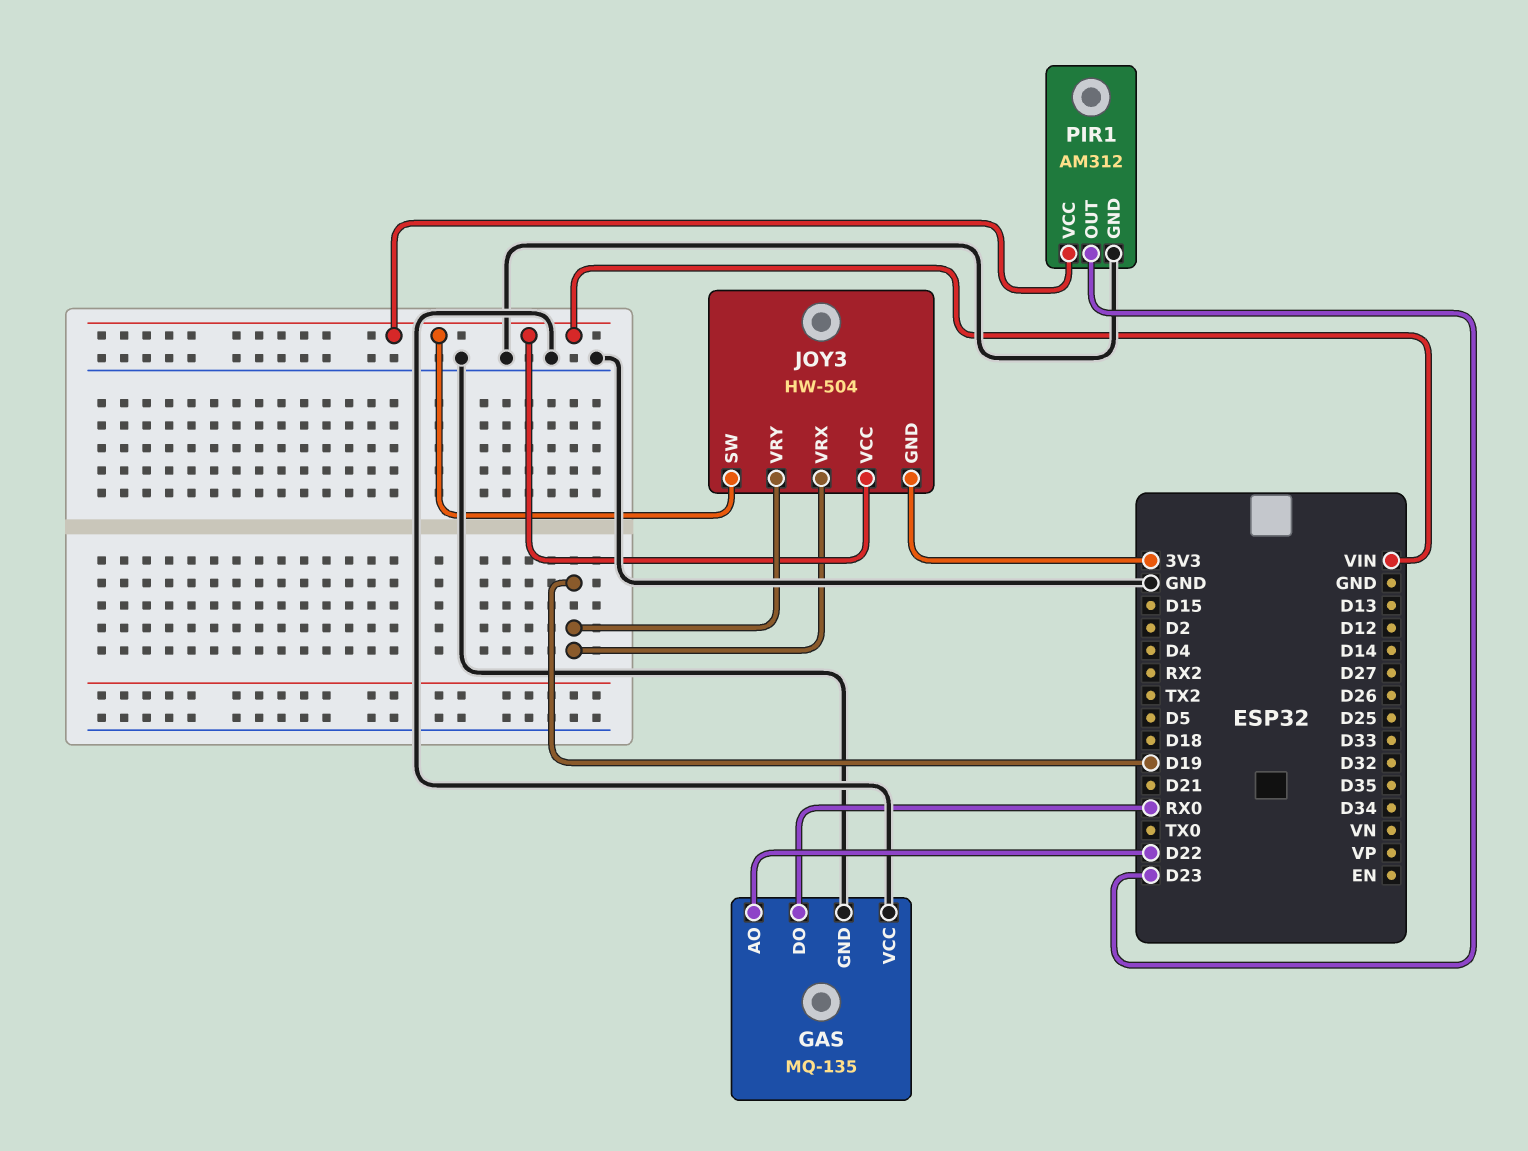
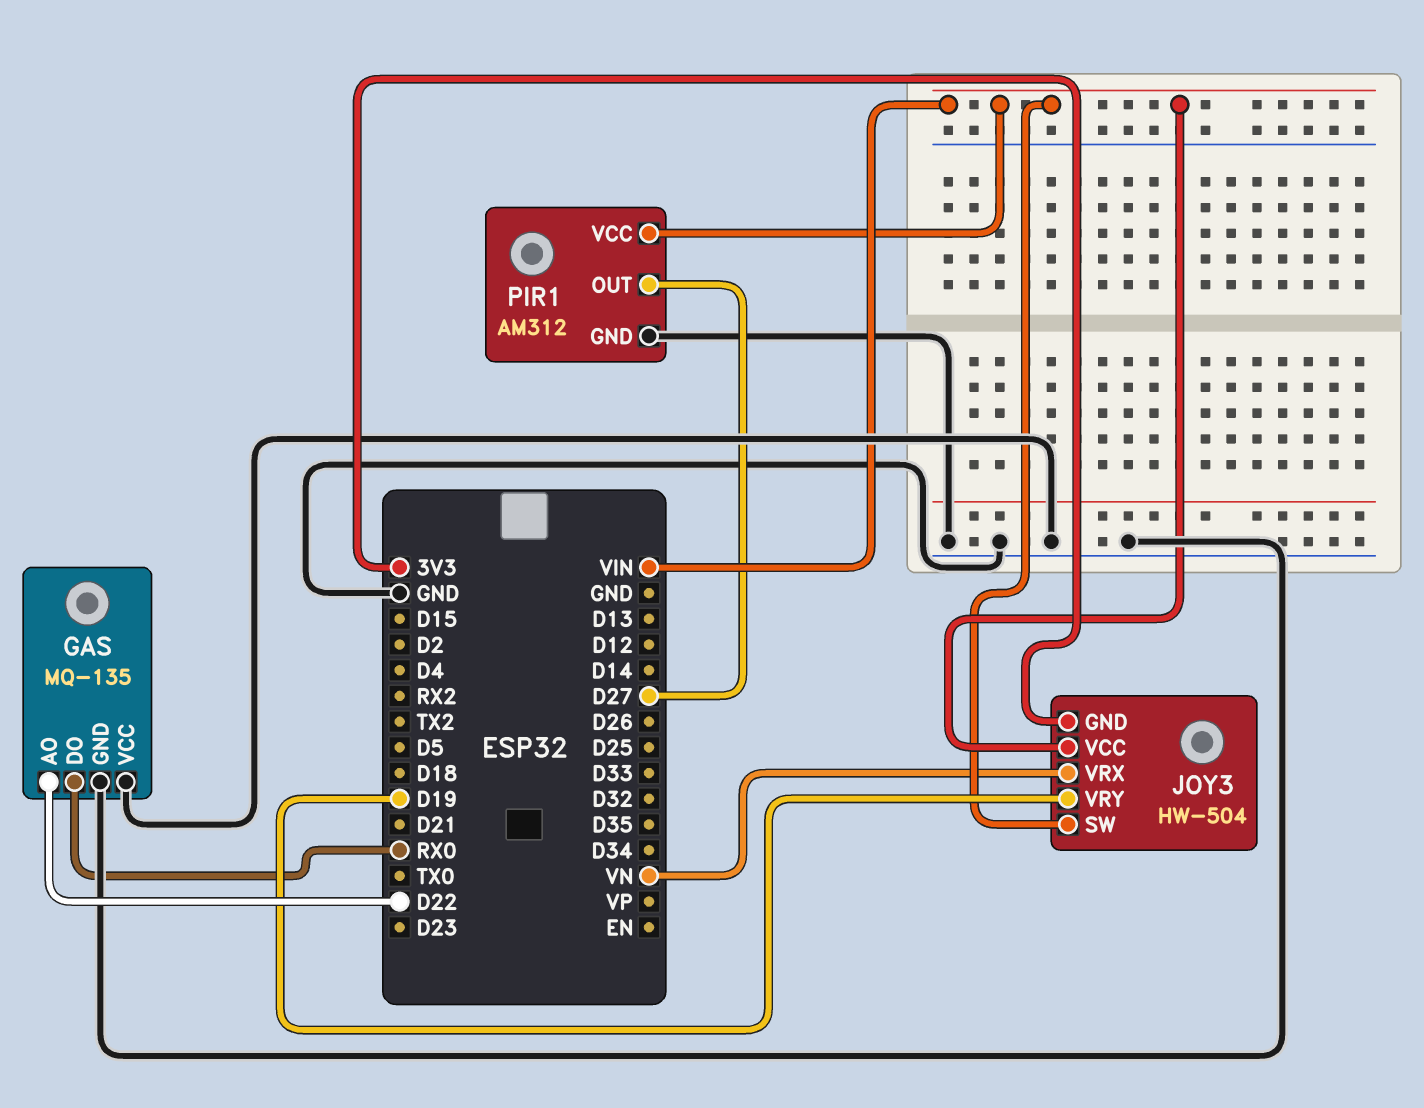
JOY3 pin VRX: D19 -> VN
PIR1 pin OUT: D23 -> D27

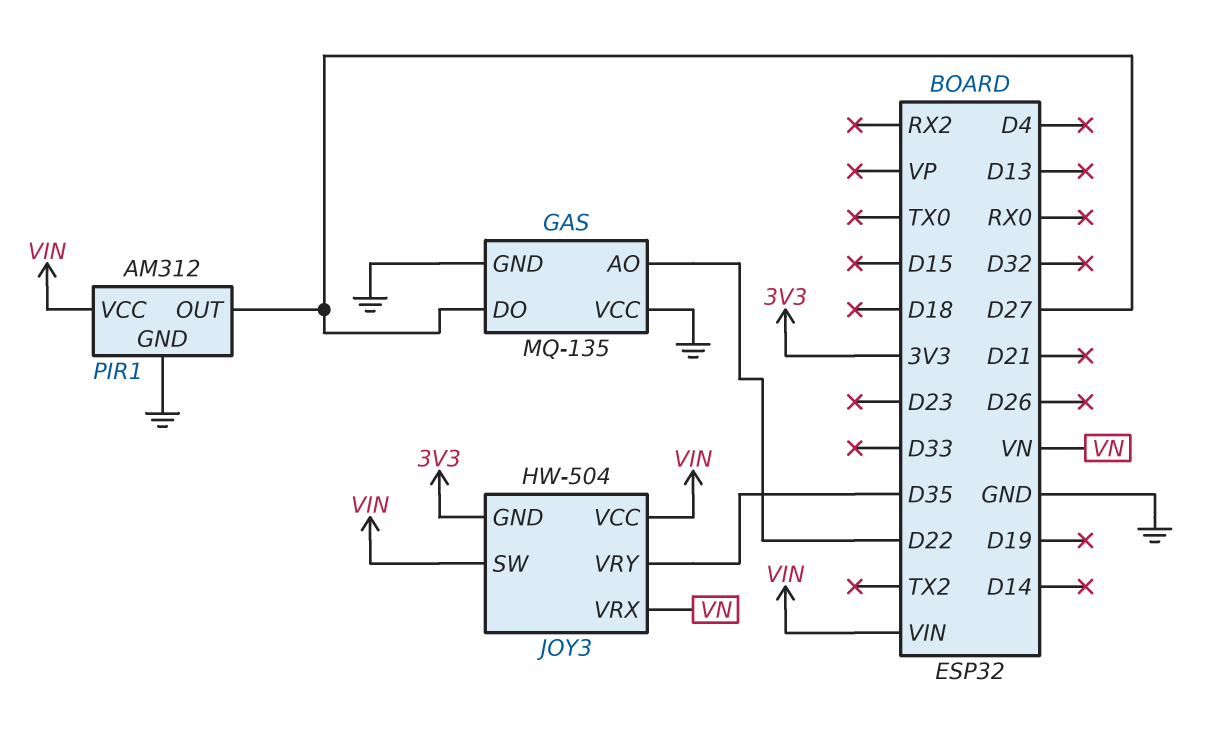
GAS pin DO: RX0 -> D27
JOY3 pin VRY: D19 -> D35

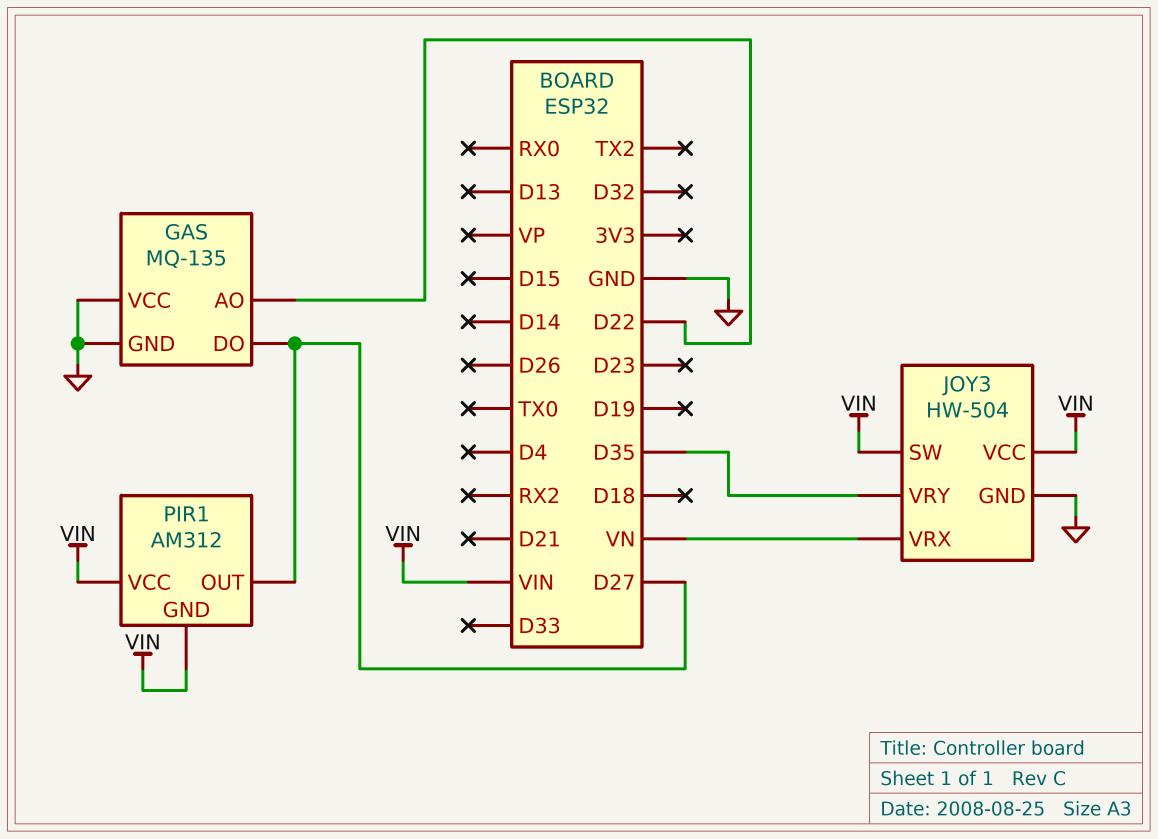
JOY3 pin GND: 3V3 -> GND
PIR1 pin GND: GND -> VIN

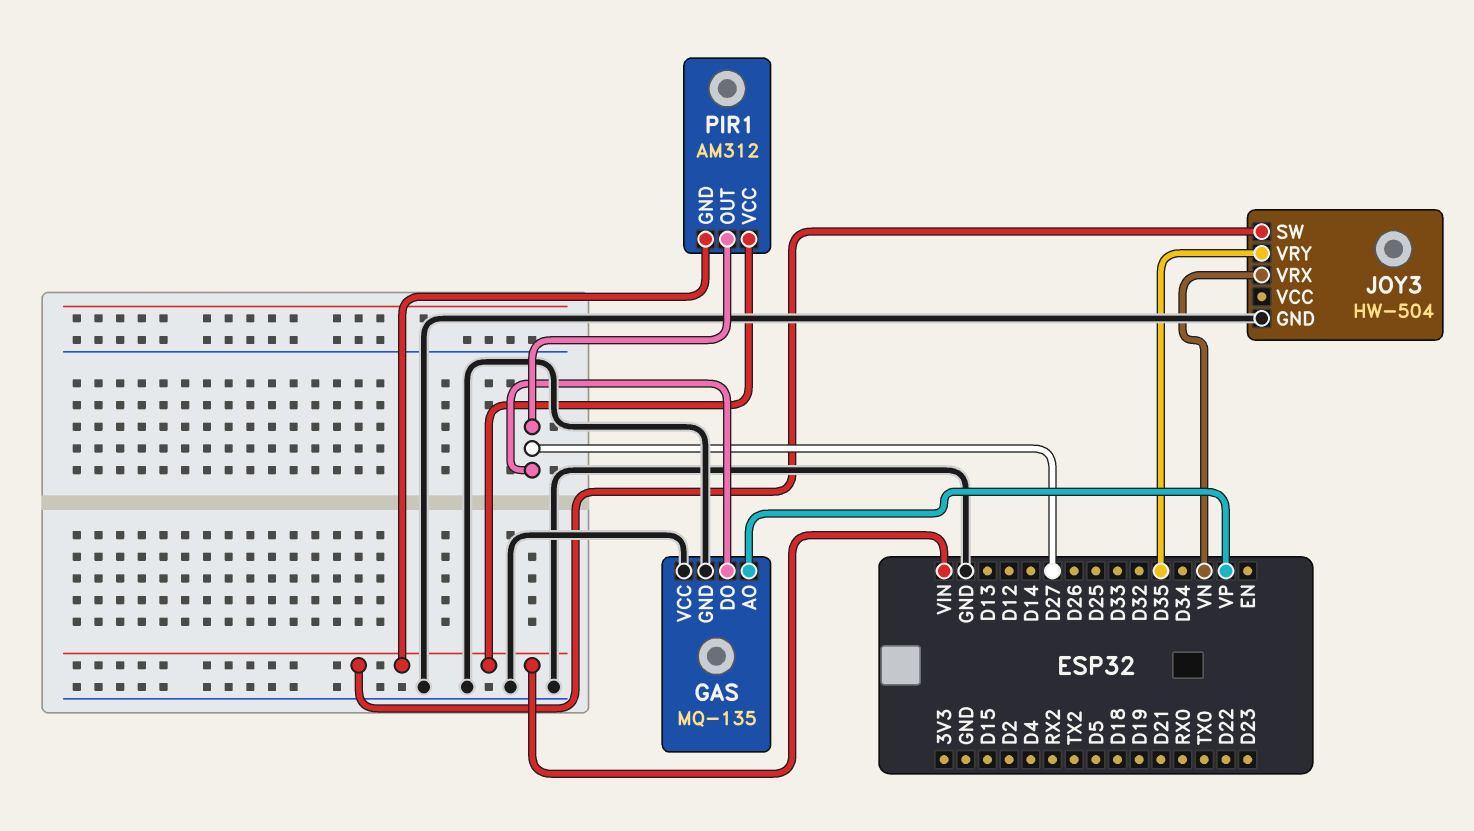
GAS pin AO: D22 -> VP
JOY3 pin VCC: VIN -> none

